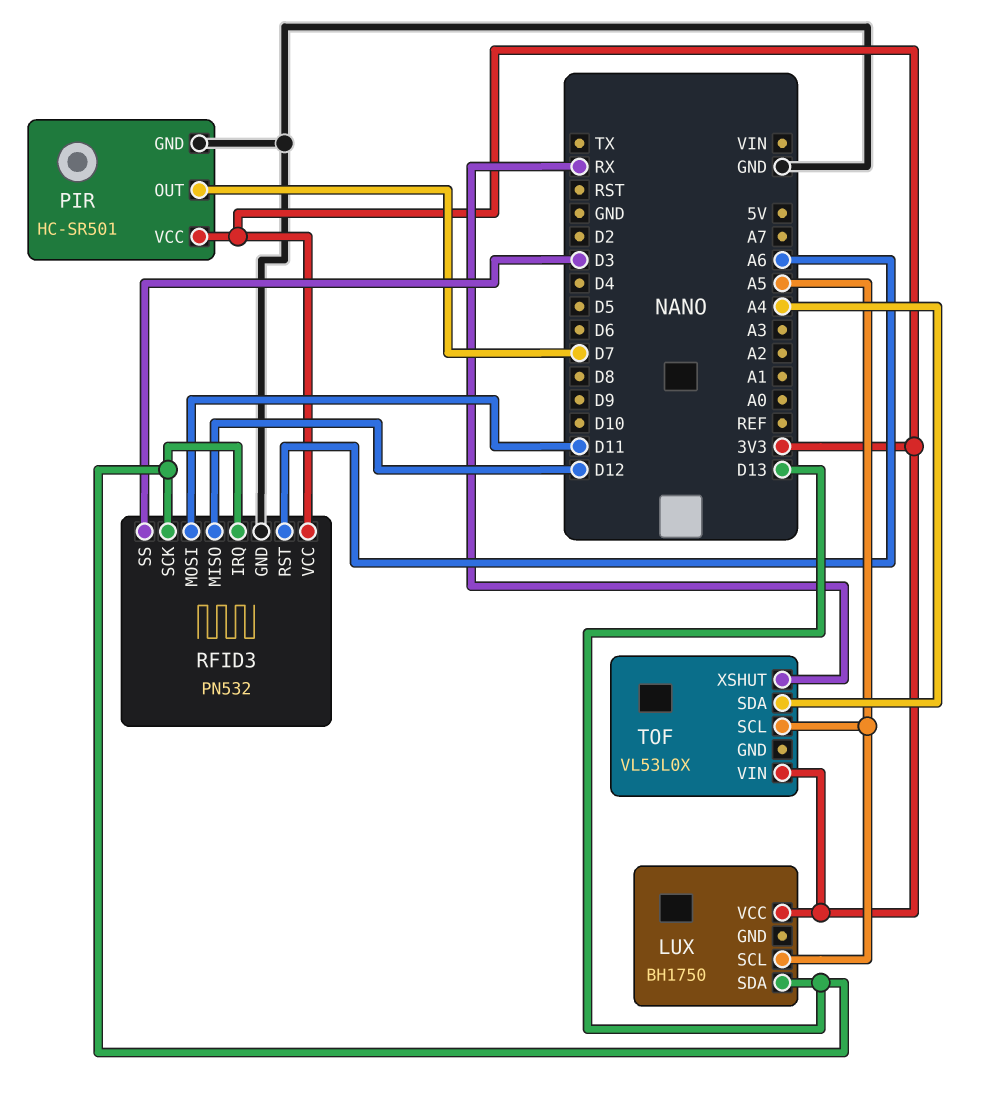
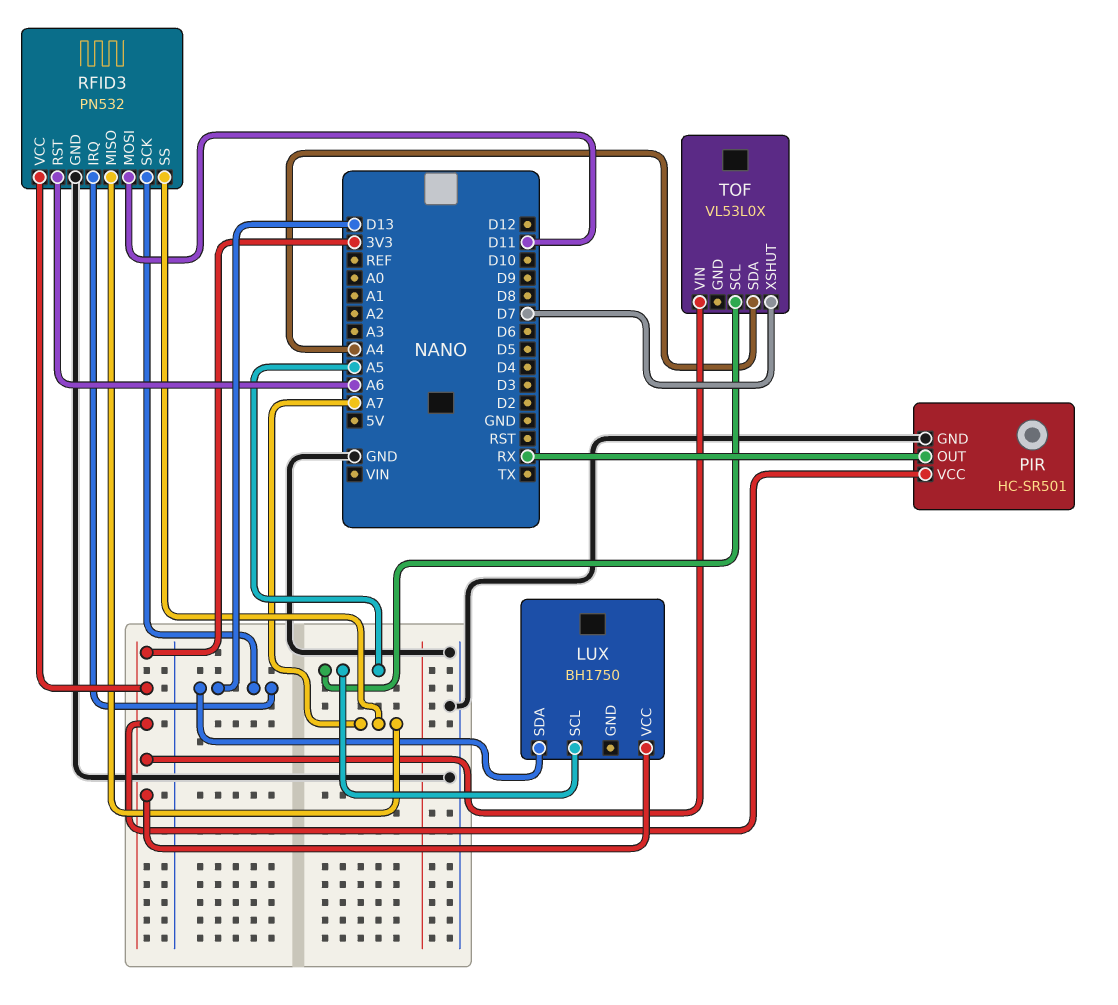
PIR pin OUT: D7 -> RX
RFID3 pin MISO: D12 -> A7
RFID3 pin SS: D3 -> A7
TOF pin XSHUT: RX -> D7

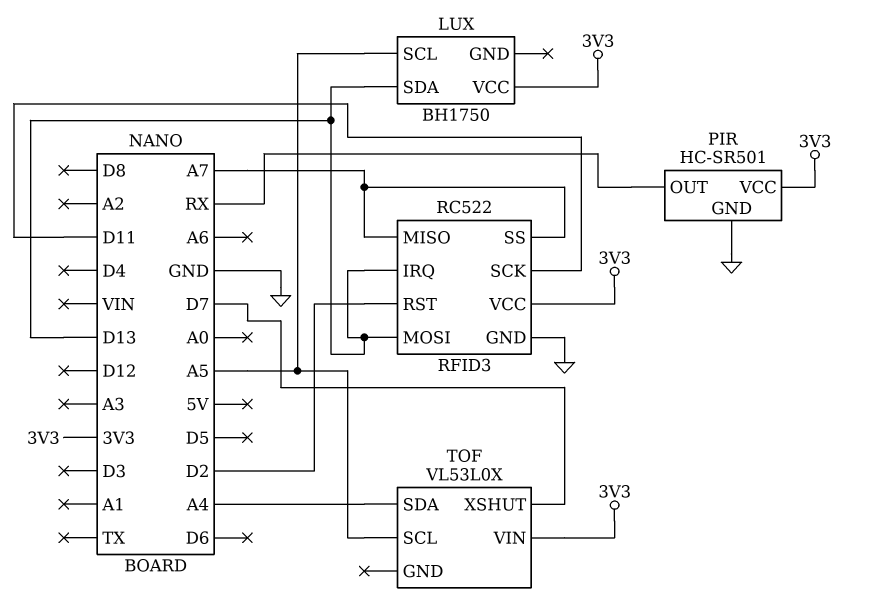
RFID3: PN532 -> RC522
RFID3 pin MOSI: D11 -> D13
RFID3 pin RST: A6 -> D2
RFID3 pin SCK: D13 -> D11

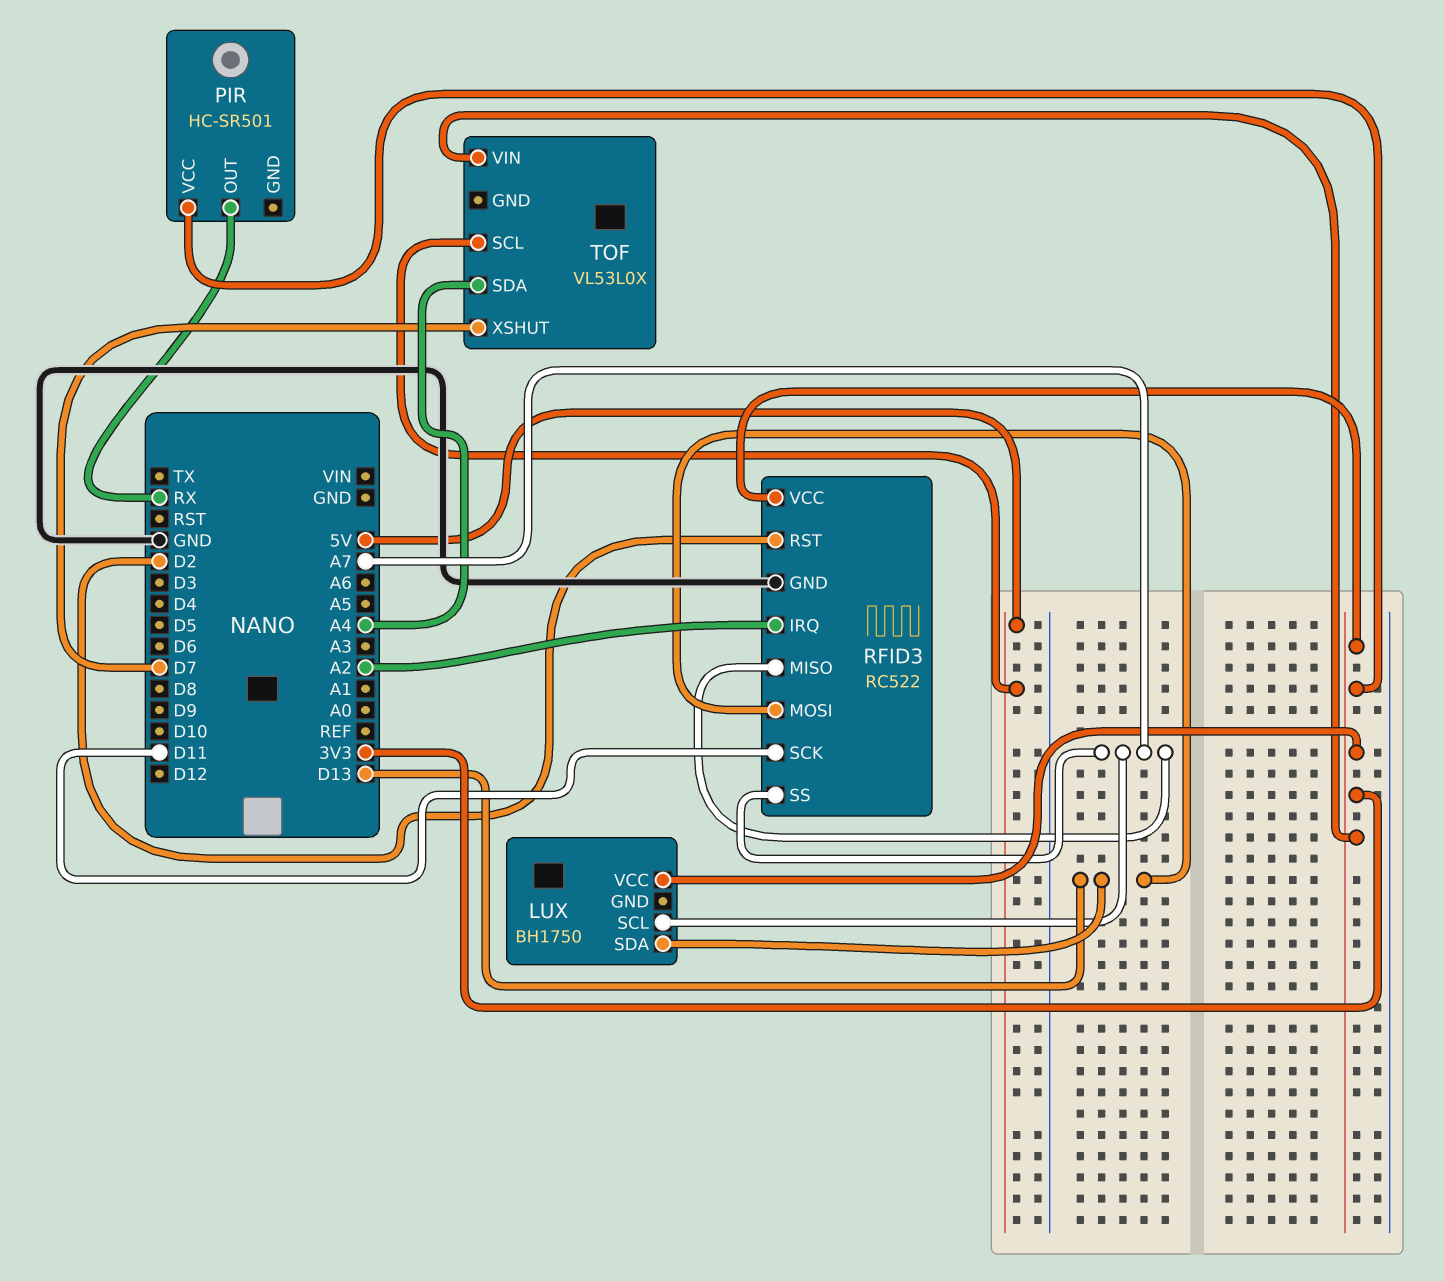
LUX pin SCL: A5 -> A7
PIR pin GND: GND -> none
RFID3 pin IRQ: D13 -> A2
TOF pin SCL: A5 -> 5V

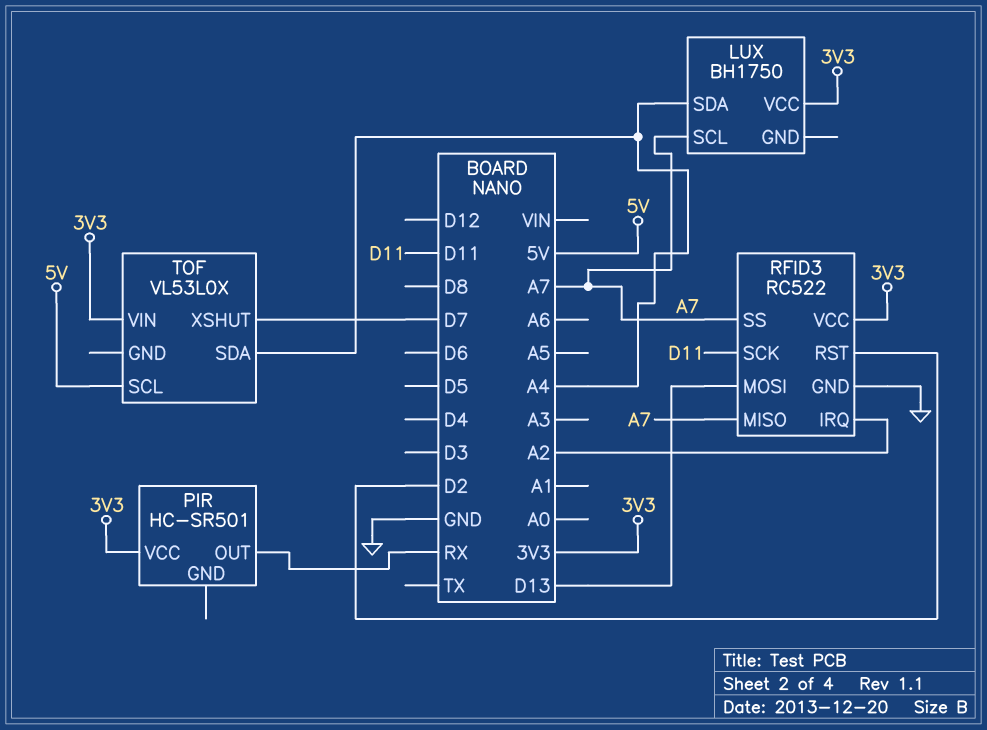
LUX pin SDA: D13 -> A4

